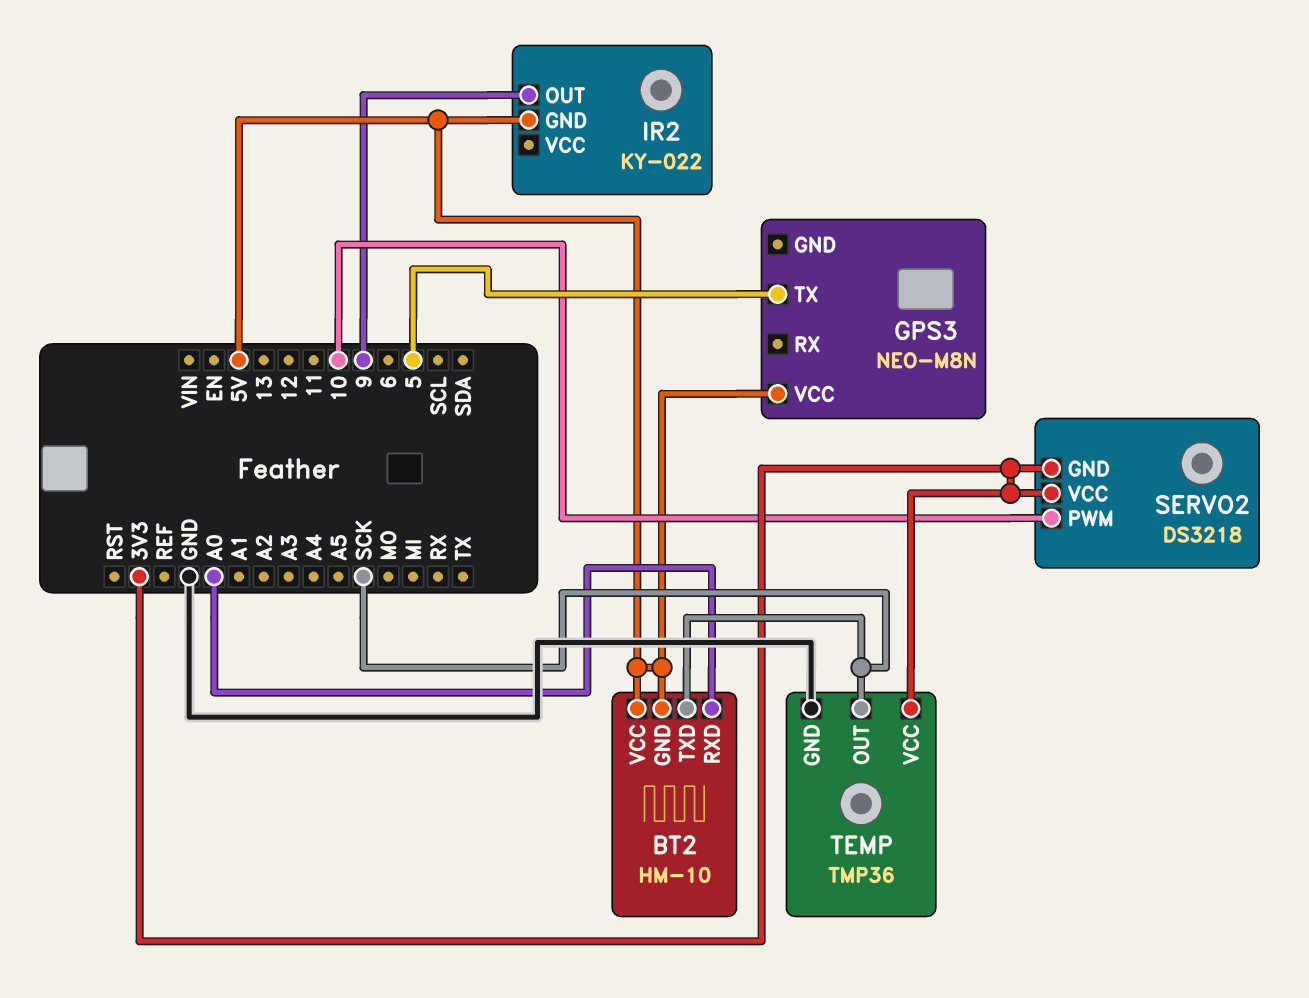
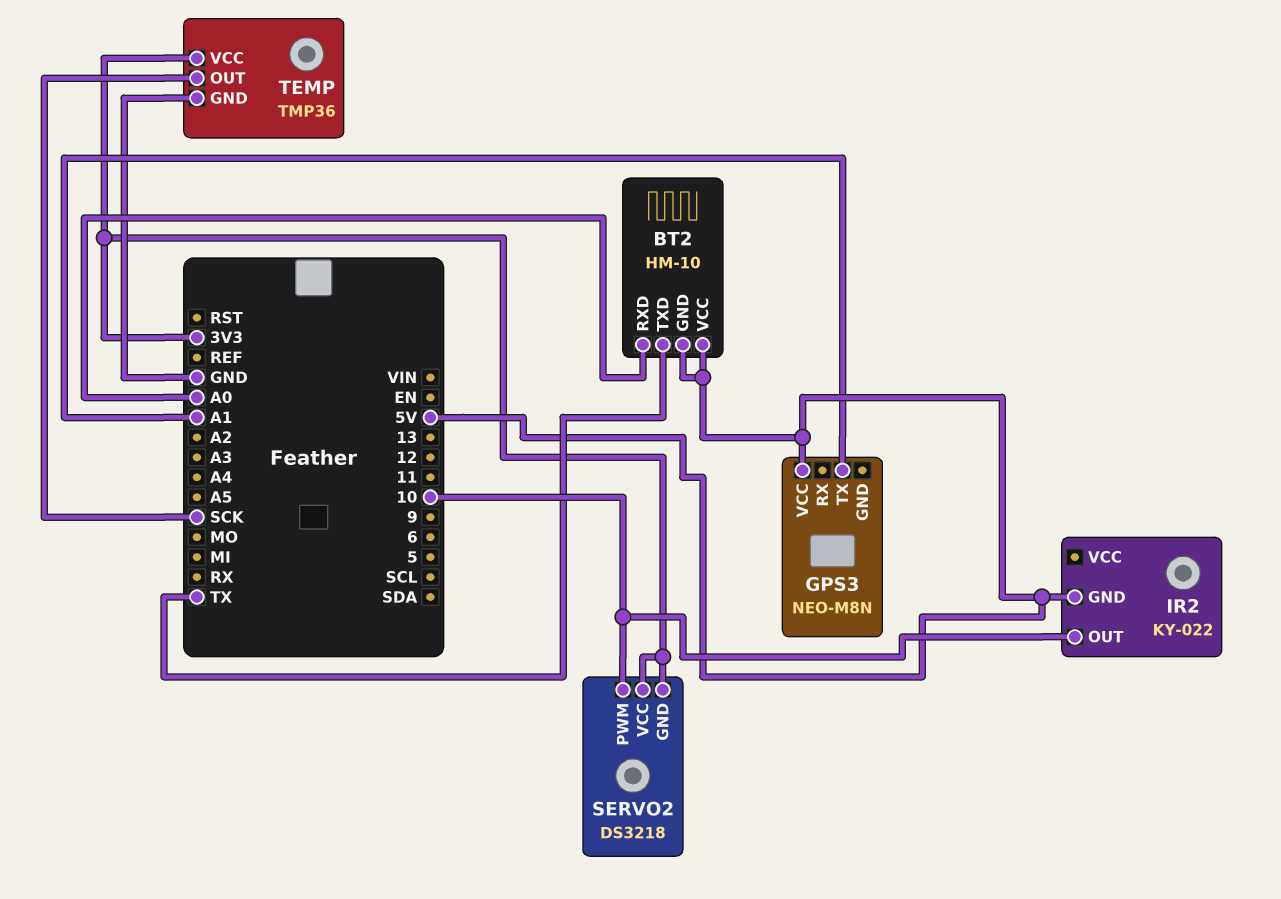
BT2 pin TXD: SCK -> TX
GPS3 pin TX: 5 -> A1
IR2 pin OUT: 9 -> 10

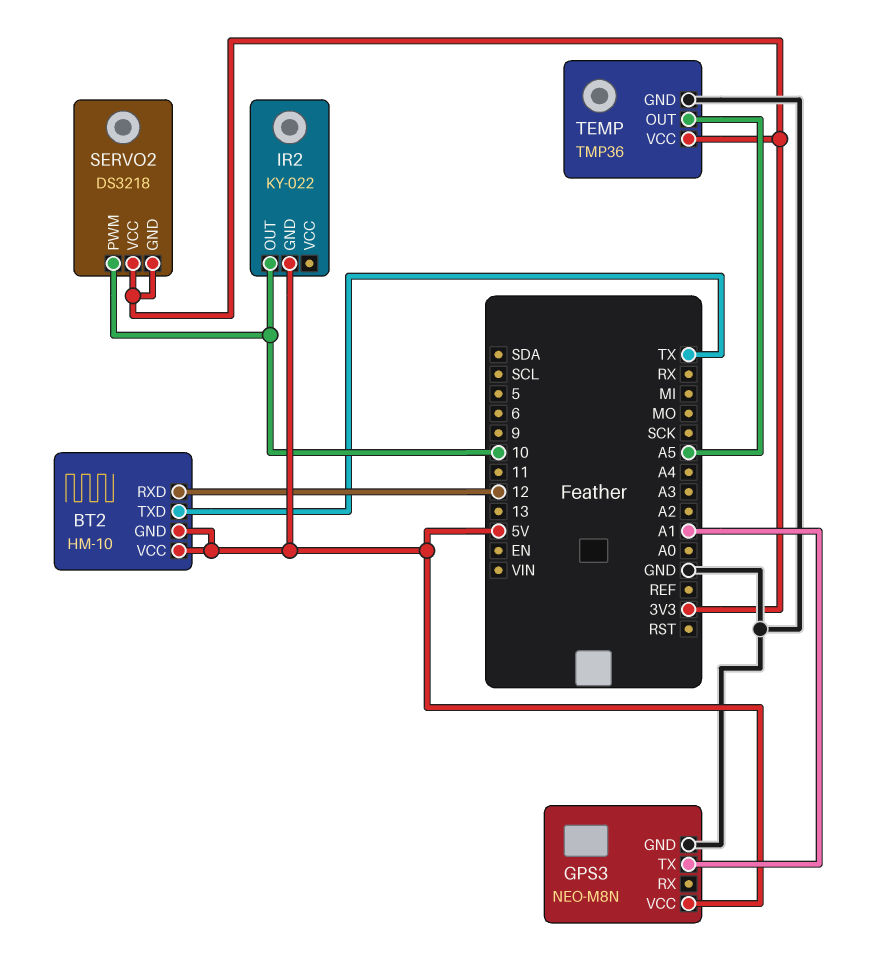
BT2 pin RXD: A0 -> 12
GPS3 pin GND: none -> GND
TEMP pin OUT: SCK -> A5

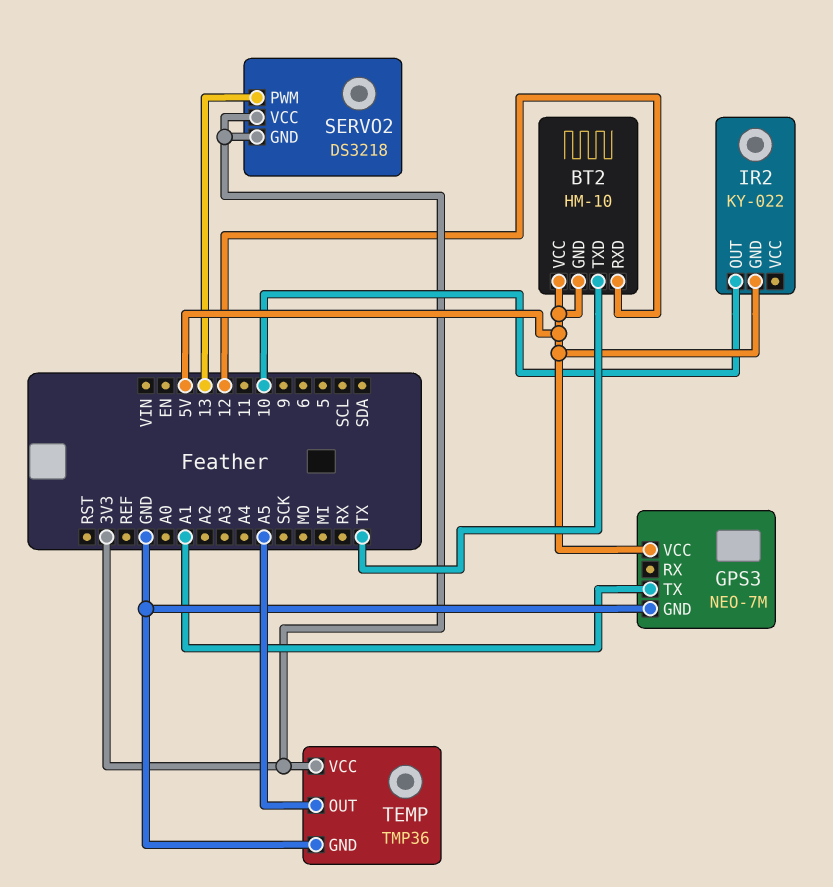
GPS3: NEO-M8N -> NEO-7M
SERVO2 pin PWM: 10 -> 13

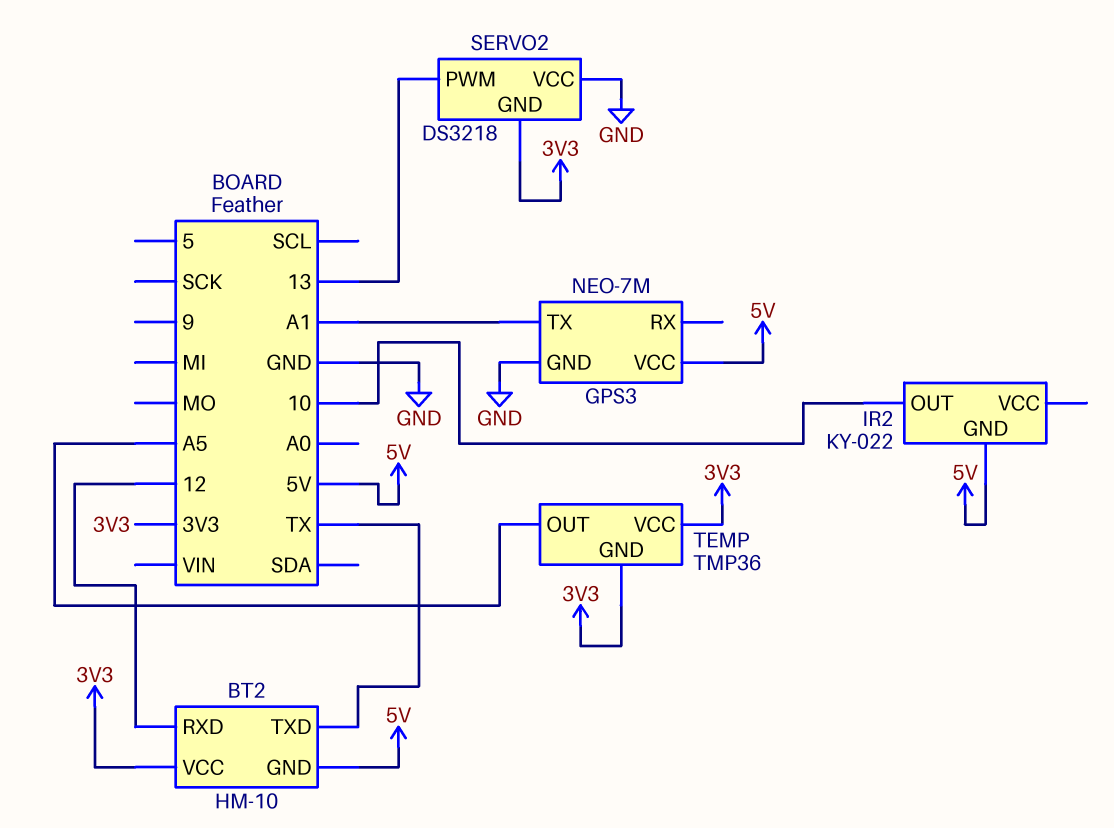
BT2 pin VCC: 5V -> 3V3
SERVO2 pin VCC: 3V3 -> GND
TEMP pin GND: GND -> 3V3

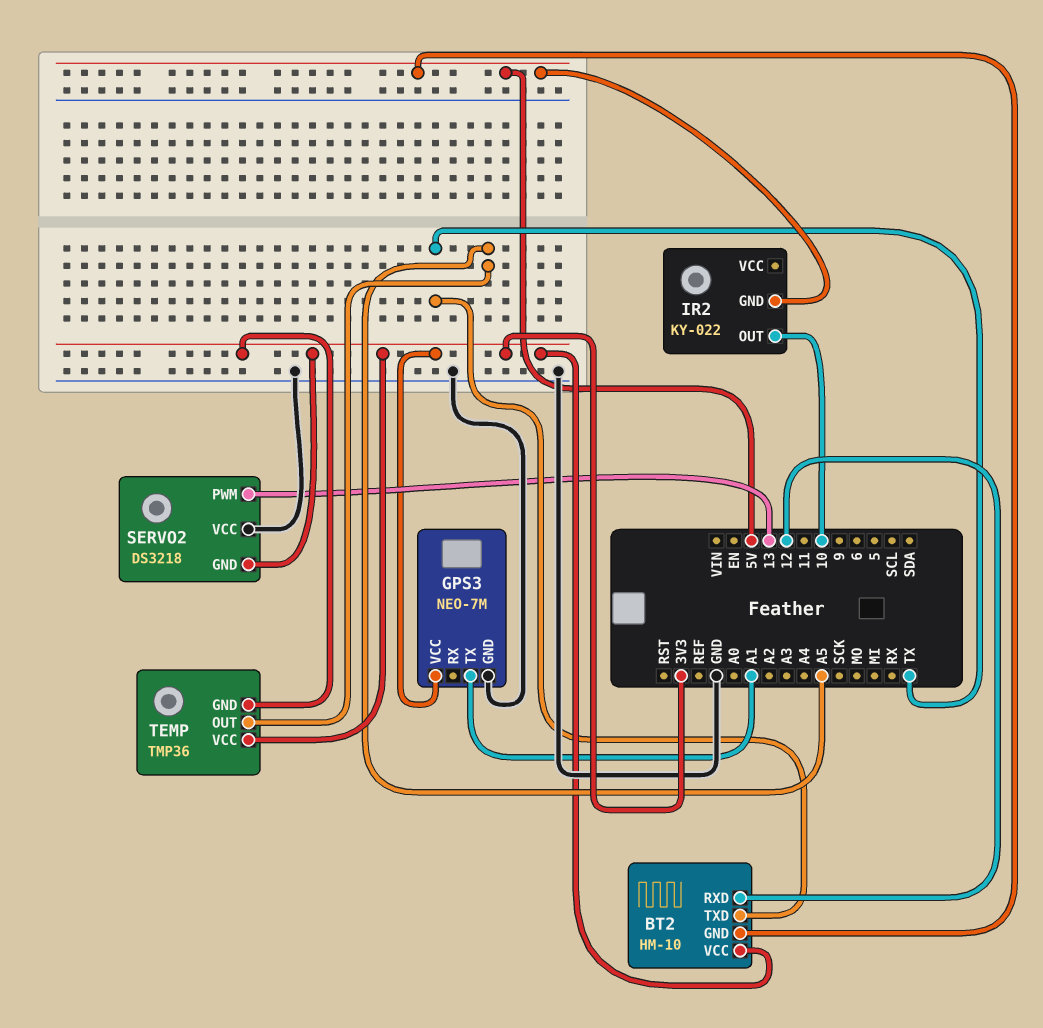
GPS3 pin VCC: 5V -> 3V3

